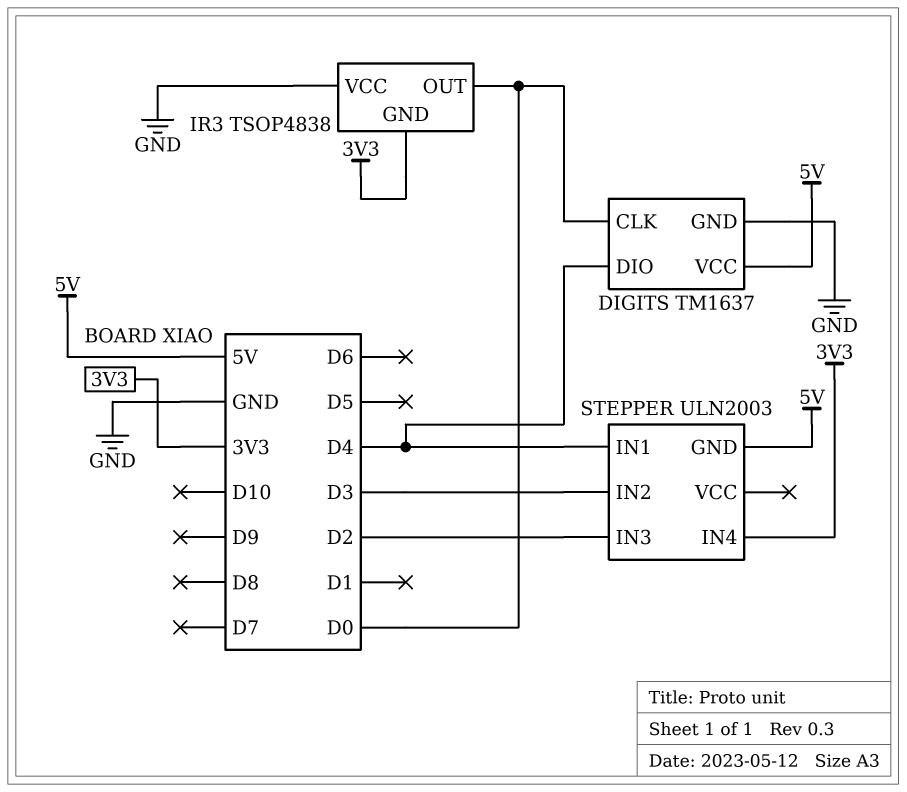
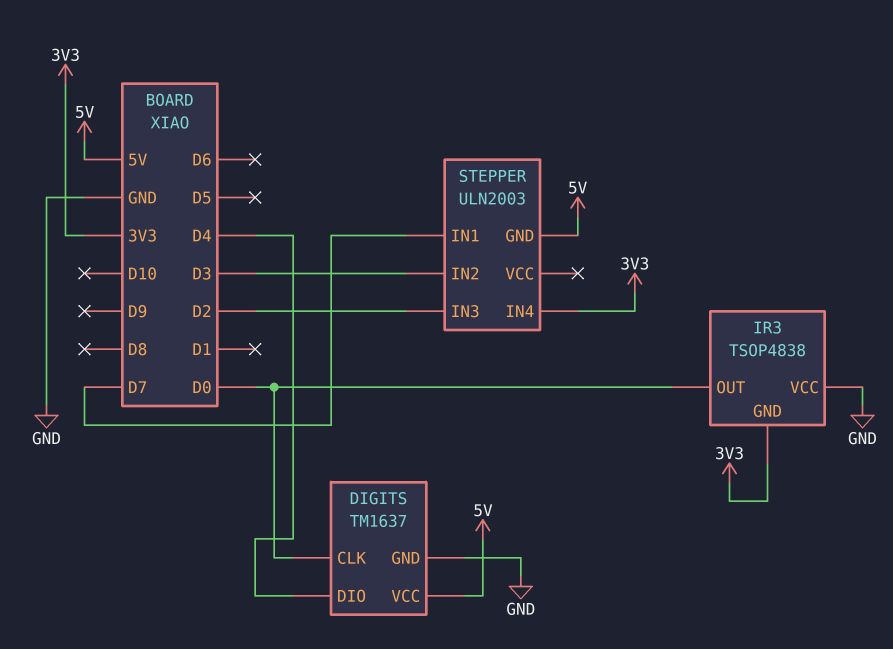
STEPPER pin IN1: D4 -> D7

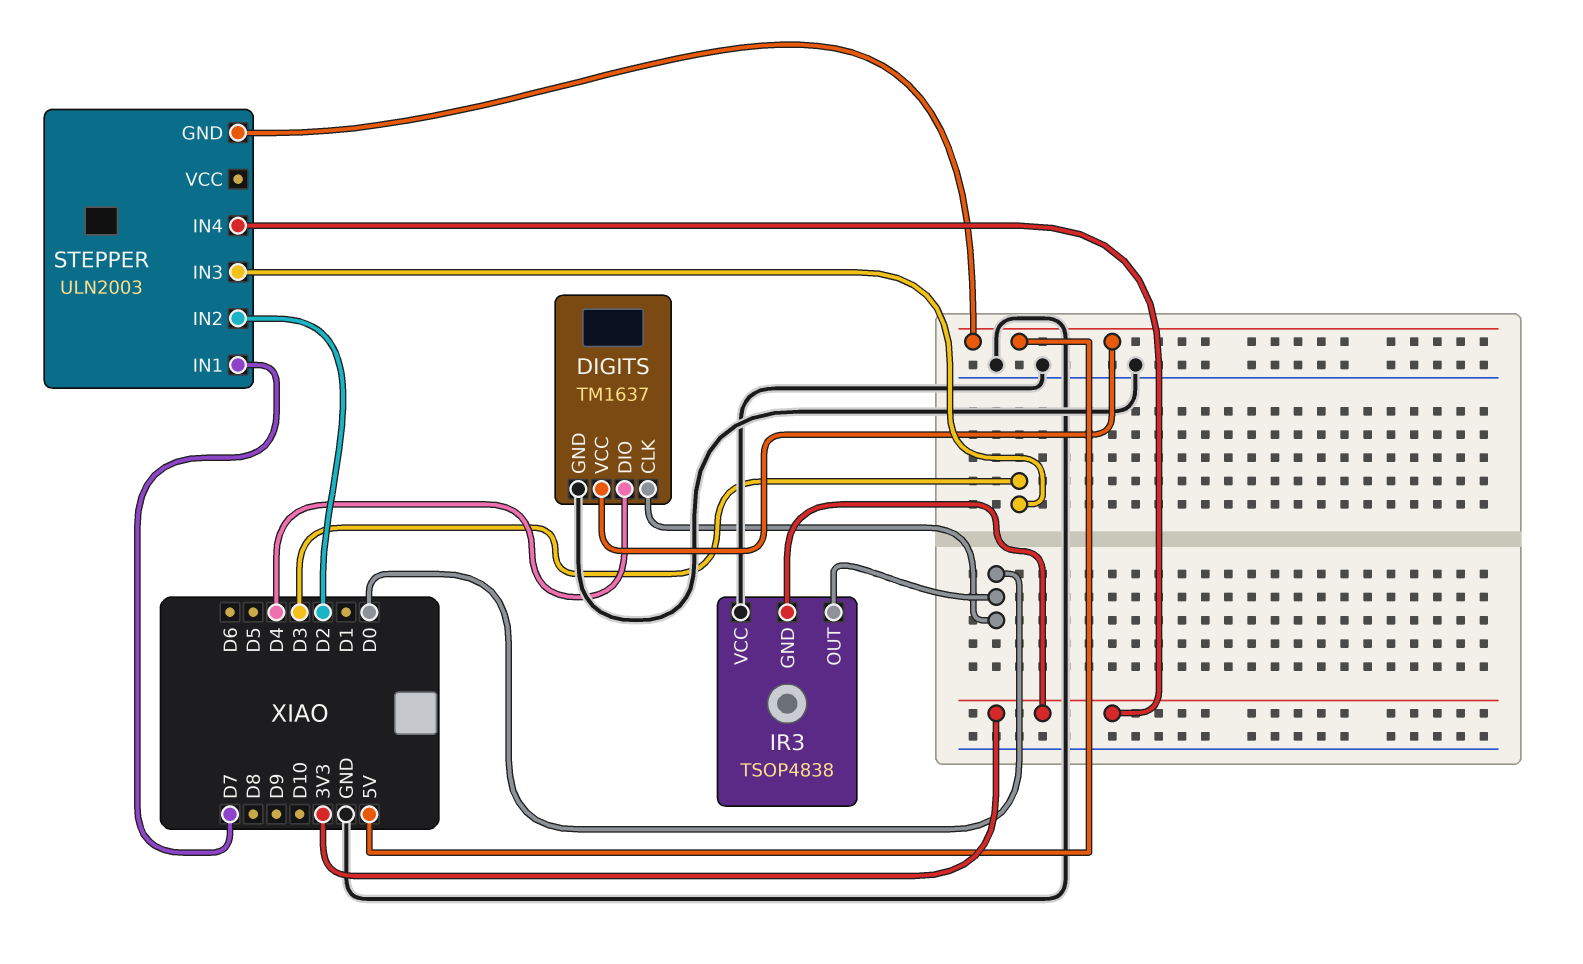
STEPPER pin IN2: D3 -> D2
STEPPER pin IN3: D2 -> D3

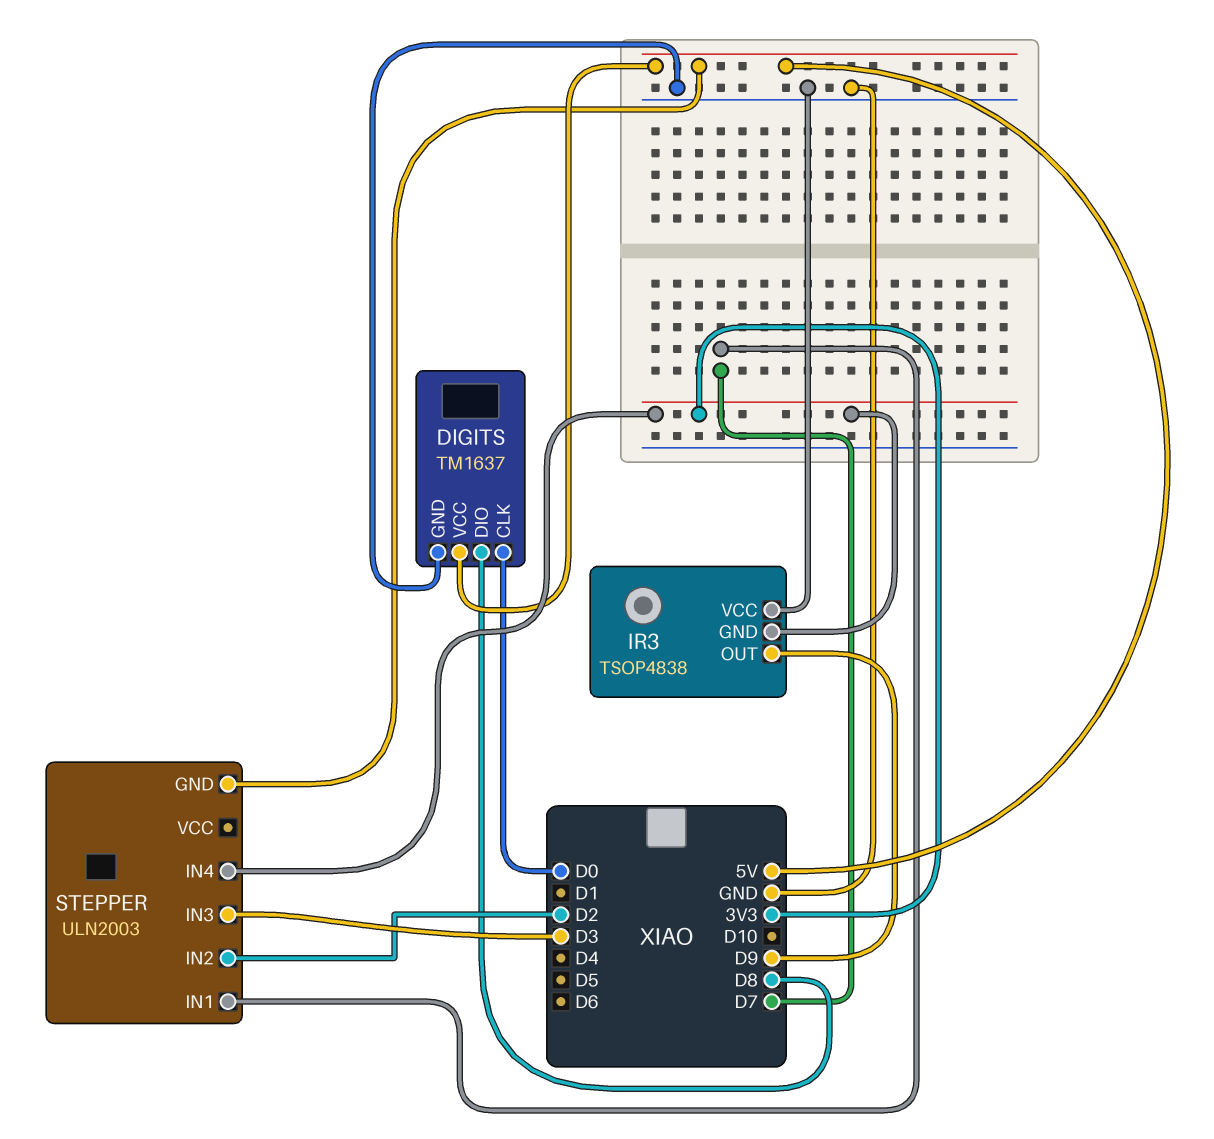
DIGITS pin DIO: D4 -> D8
IR3 pin OUT: D0 -> D9

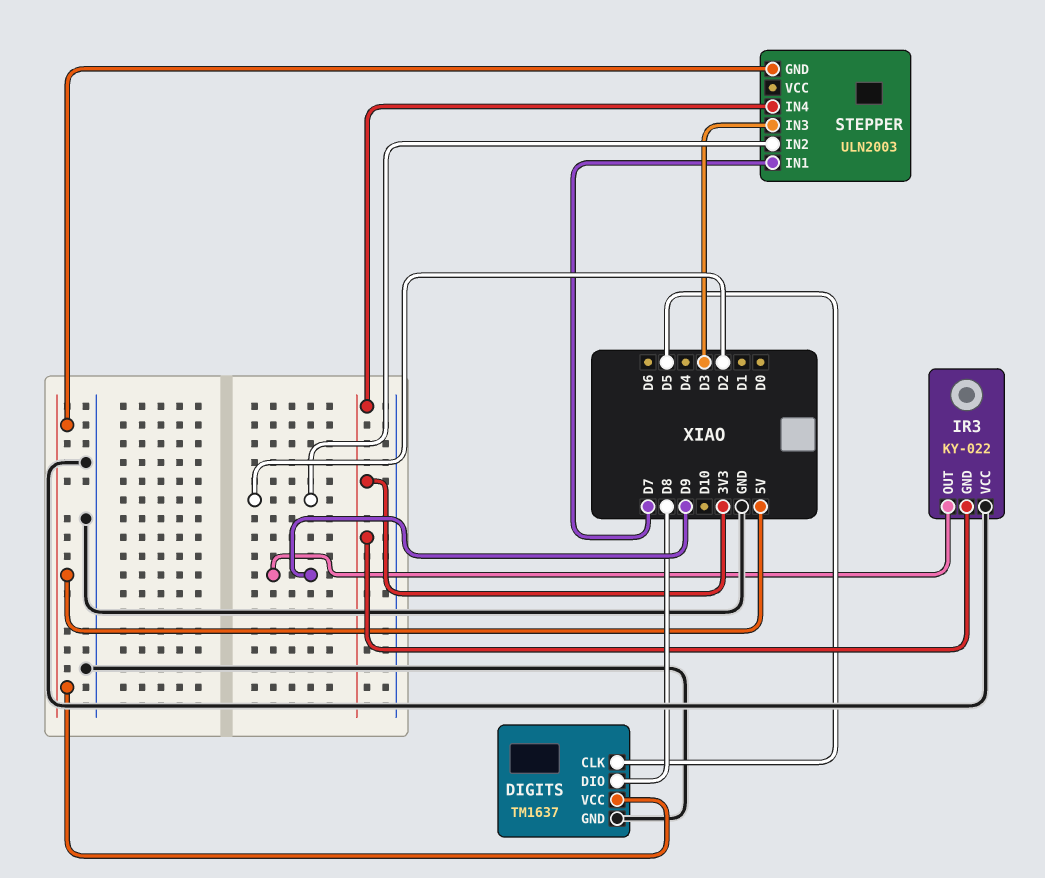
DIGITS pin CLK: D0 -> D5
IR3: TSOP4838 -> KY-022

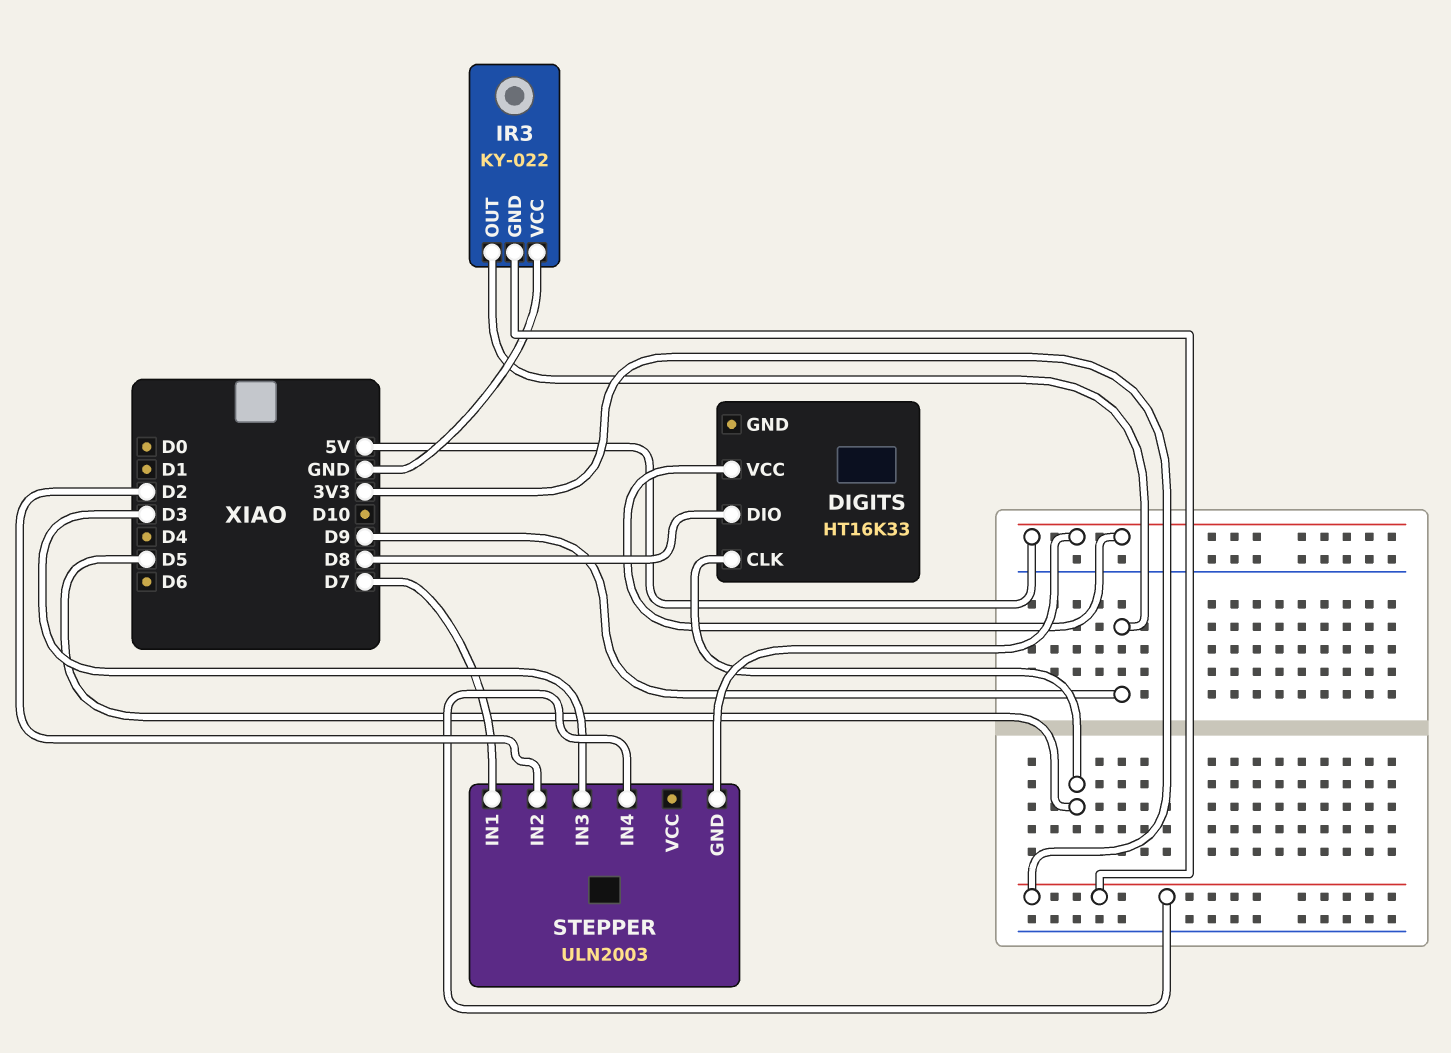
DIGITS: TM1637 -> HT16K33
DIGITS pin GND: GND -> none

